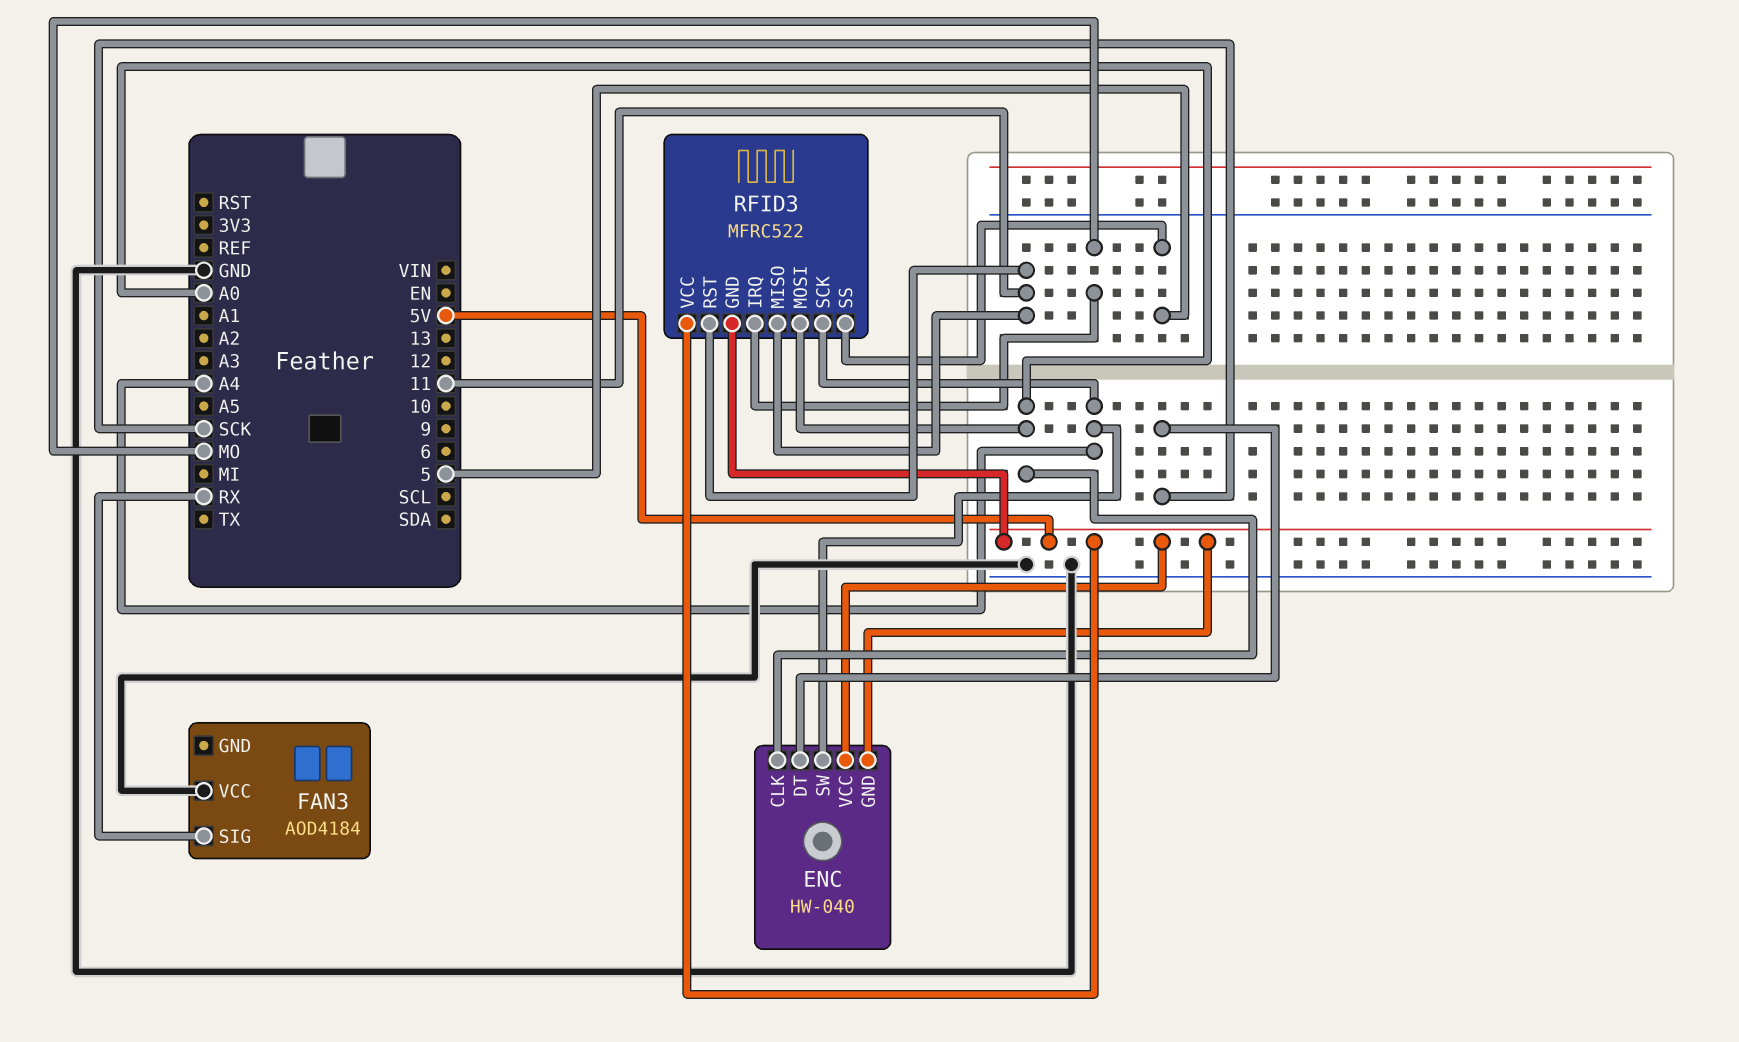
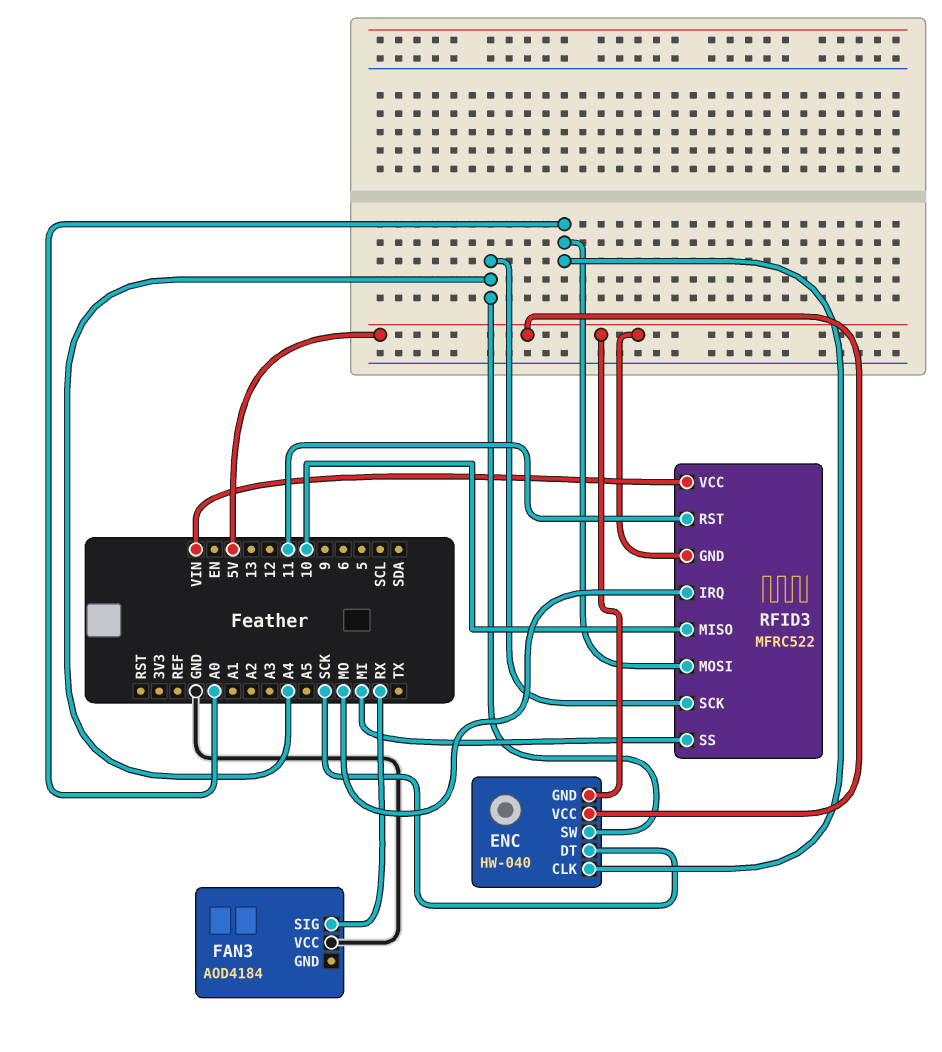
RFID3 pin MISO: 11 -> 10
RFID3 pin SS: 5 -> MI
RFID3 pin VCC: 5V -> VIN

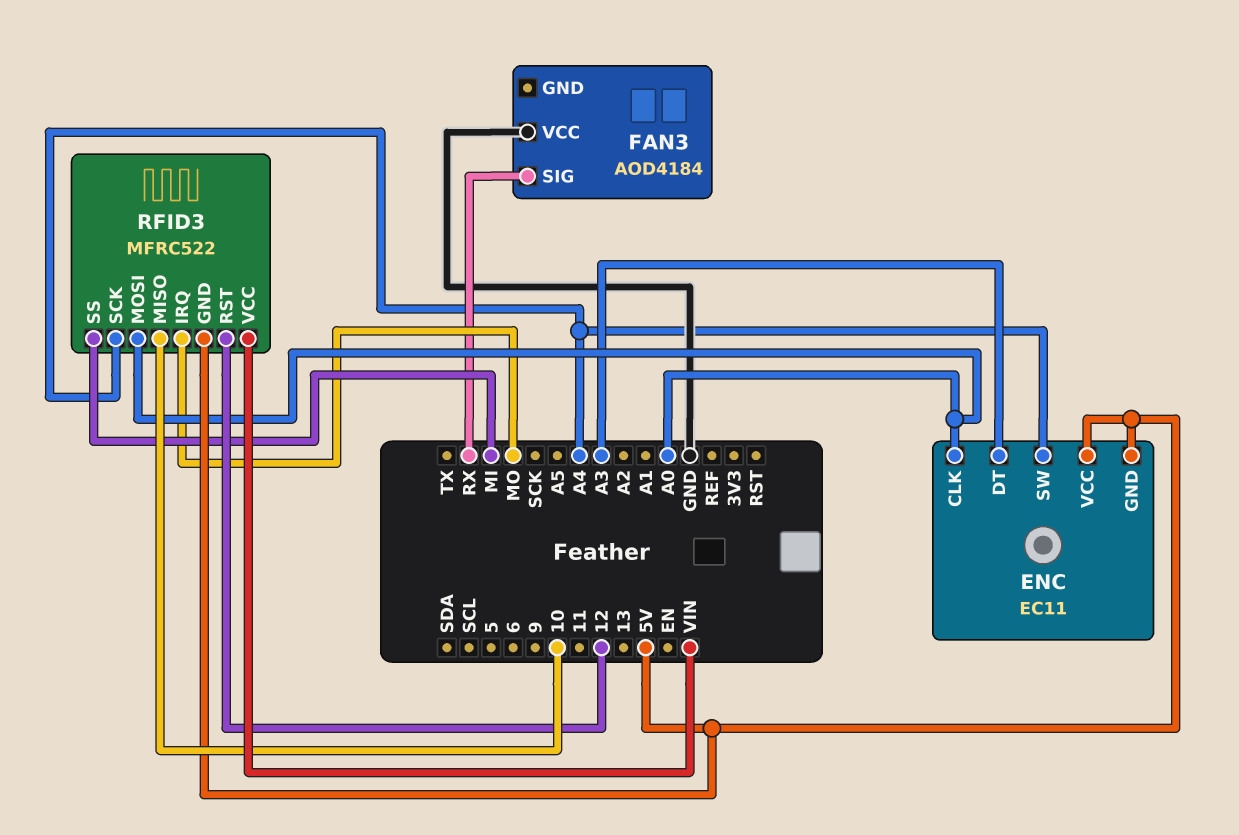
ENC: HW-040 -> EC11
ENC pin DT: SCK -> A3
RFID3 pin RST: 11 -> 12

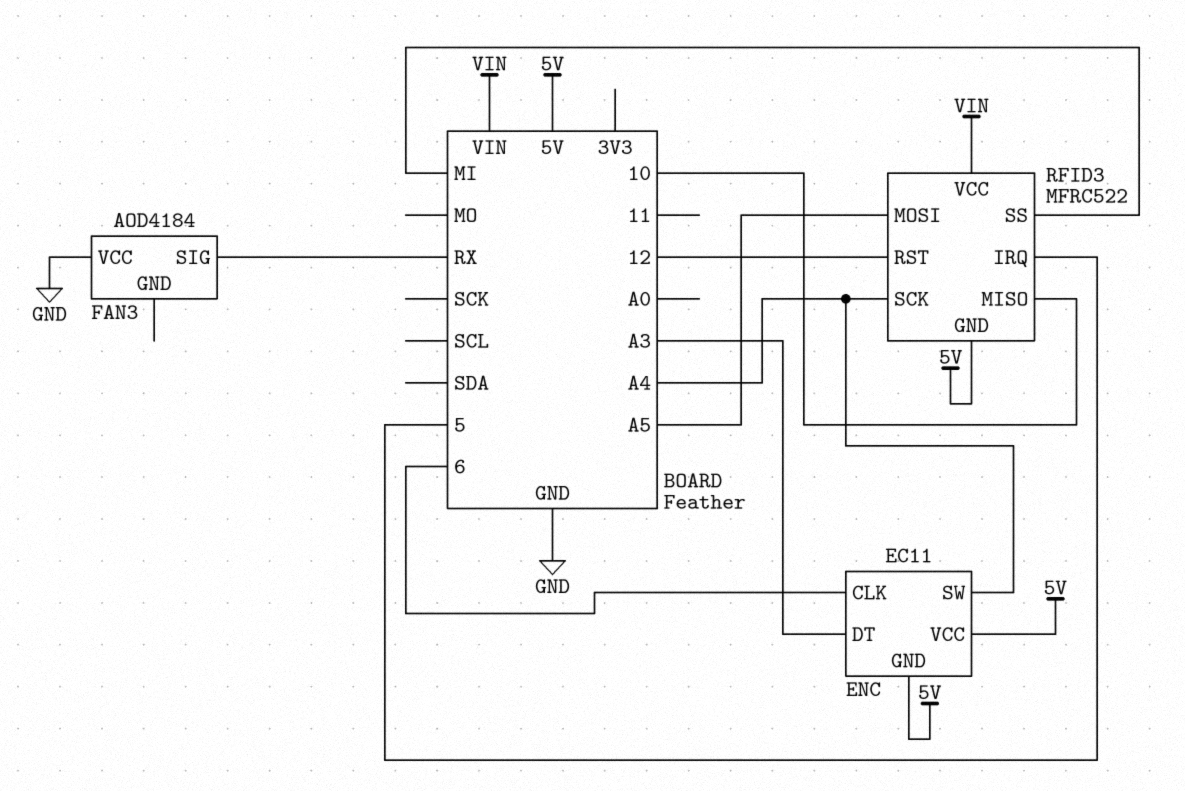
ENC pin CLK: A0 -> 6
RFID3 pin IRQ: MO -> 5
RFID3 pin MOSI: A0 -> A5

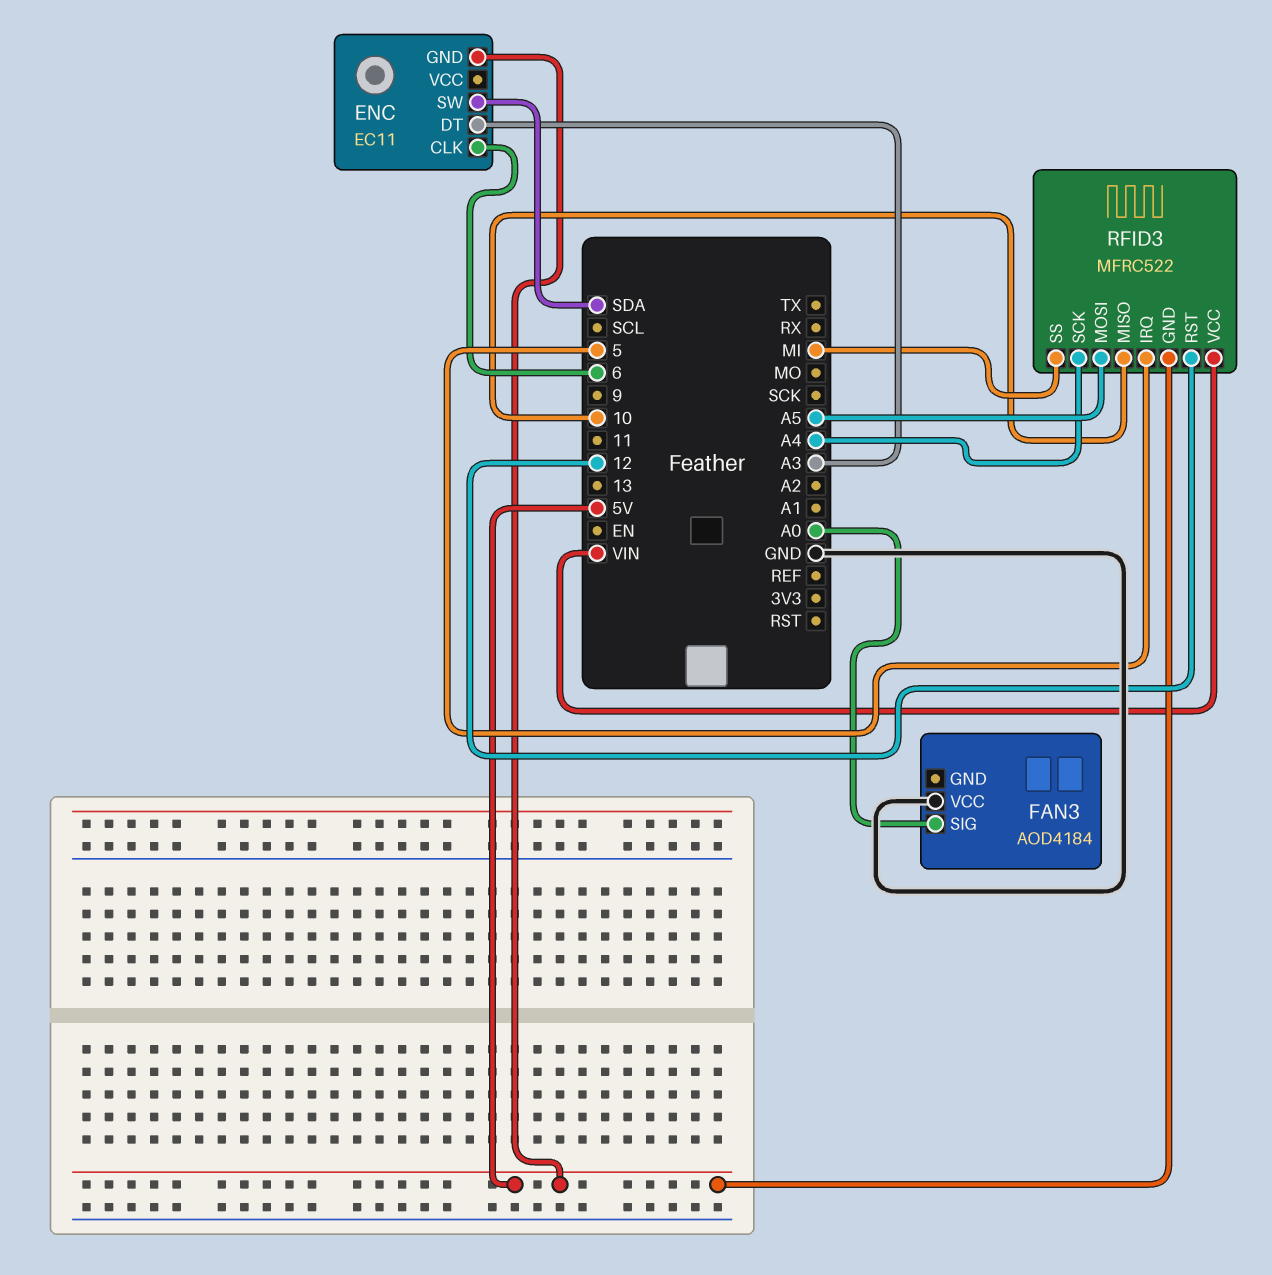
ENC pin SW: A4 -> SDA
ENC pin VCC: 5V -> none
FAN3 pin SIG: RX -> A0

